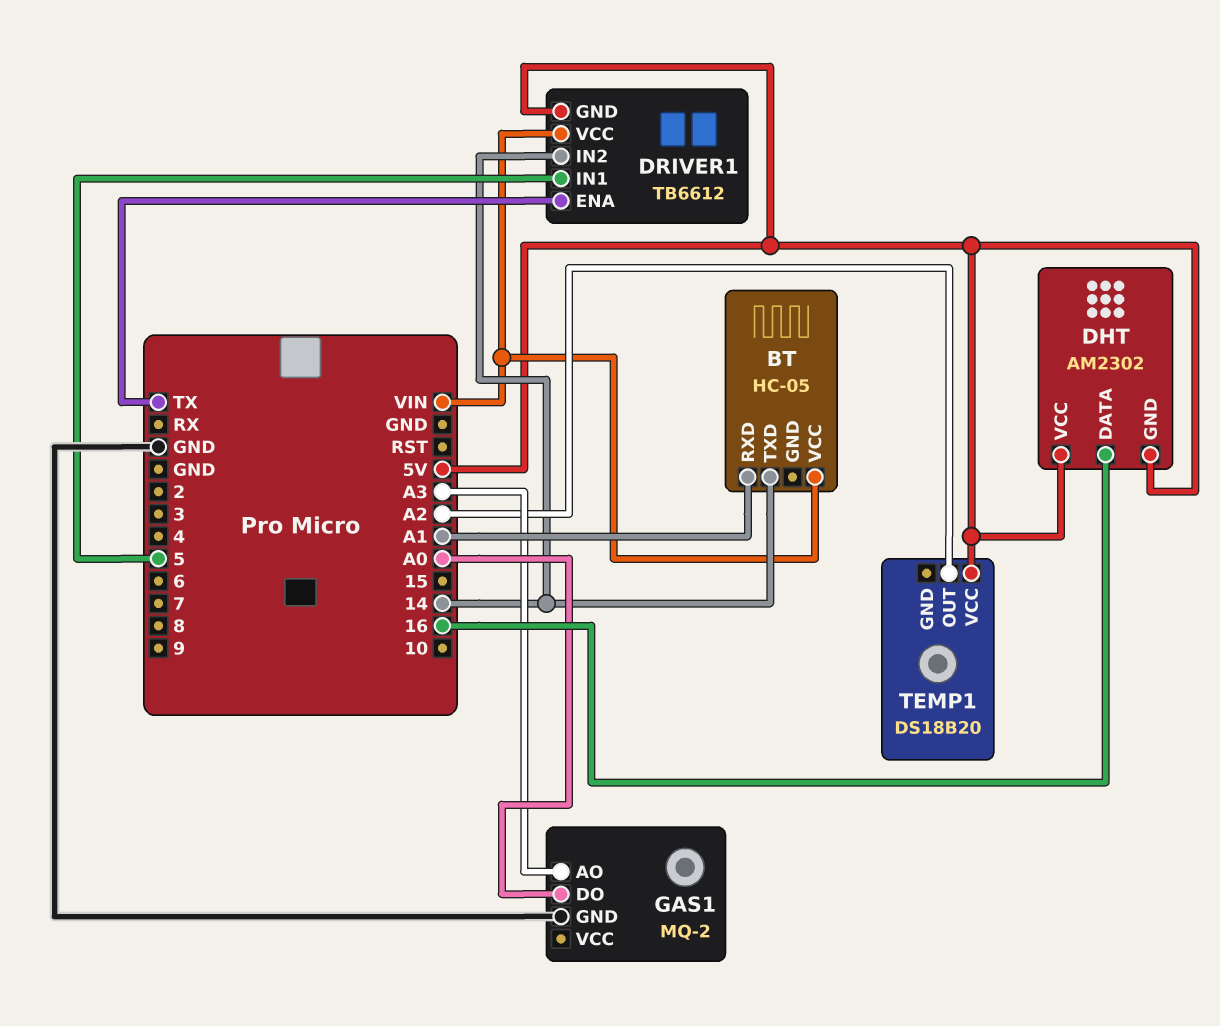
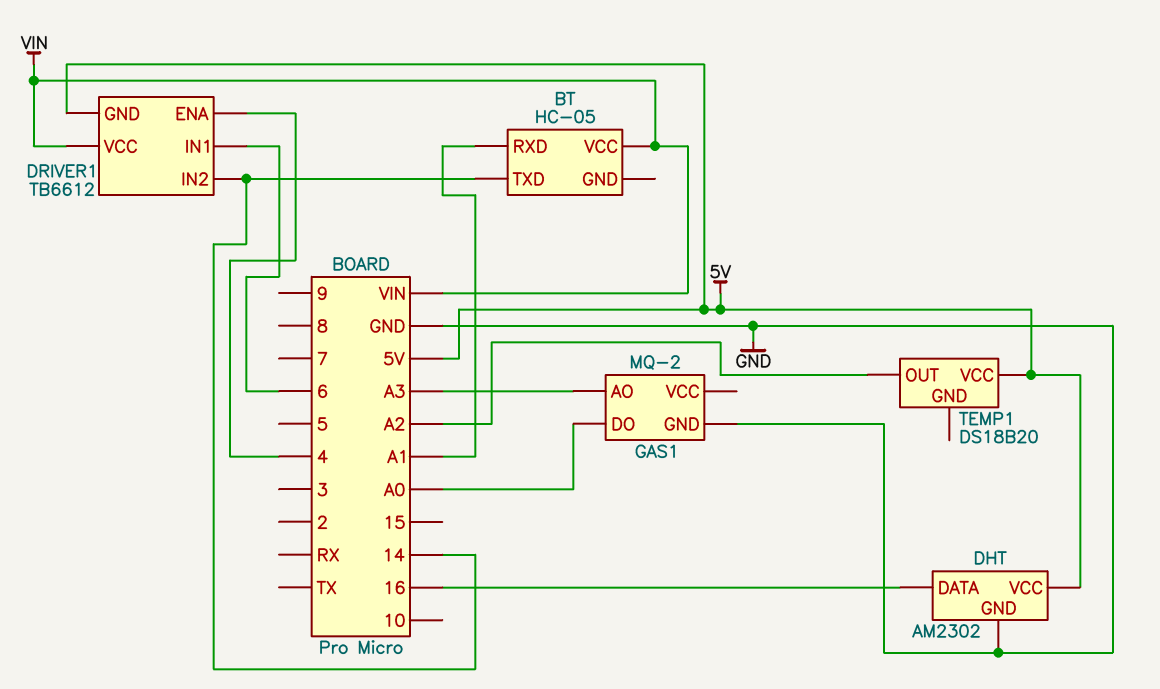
DHT pin GND: 5V -> GND
DRIVER1 pin ENA: TX -> 4
DRIVER1 pin IN1: 5 -> 6

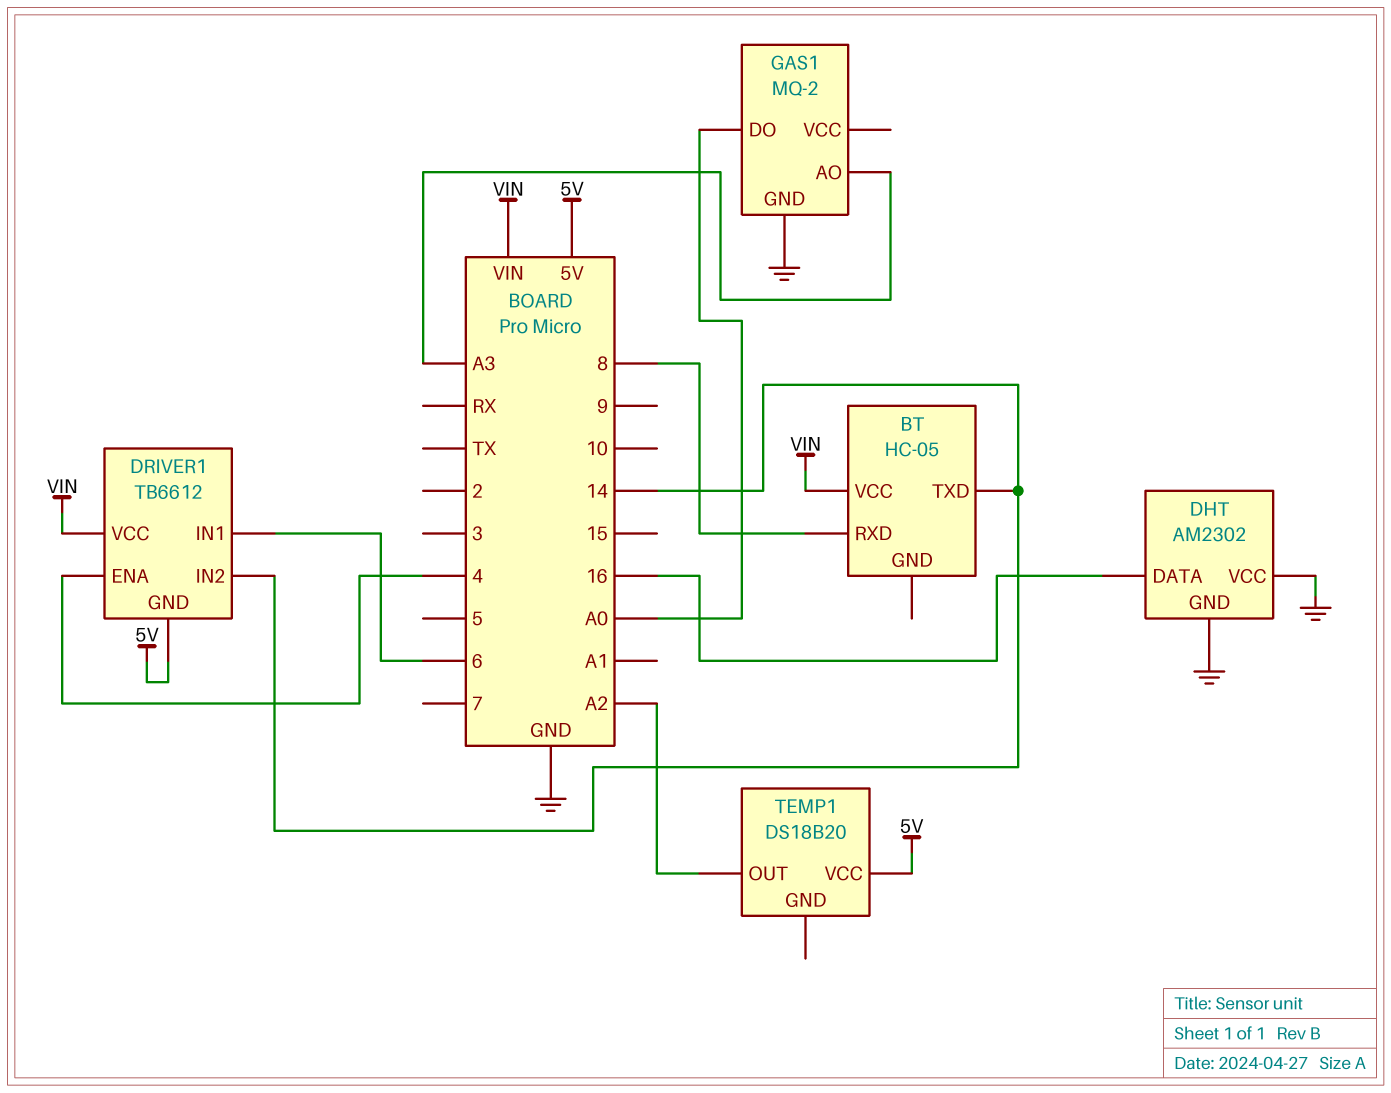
BT pin RXD: A1 -> 8
DHT pin VCC: 5V -> GND

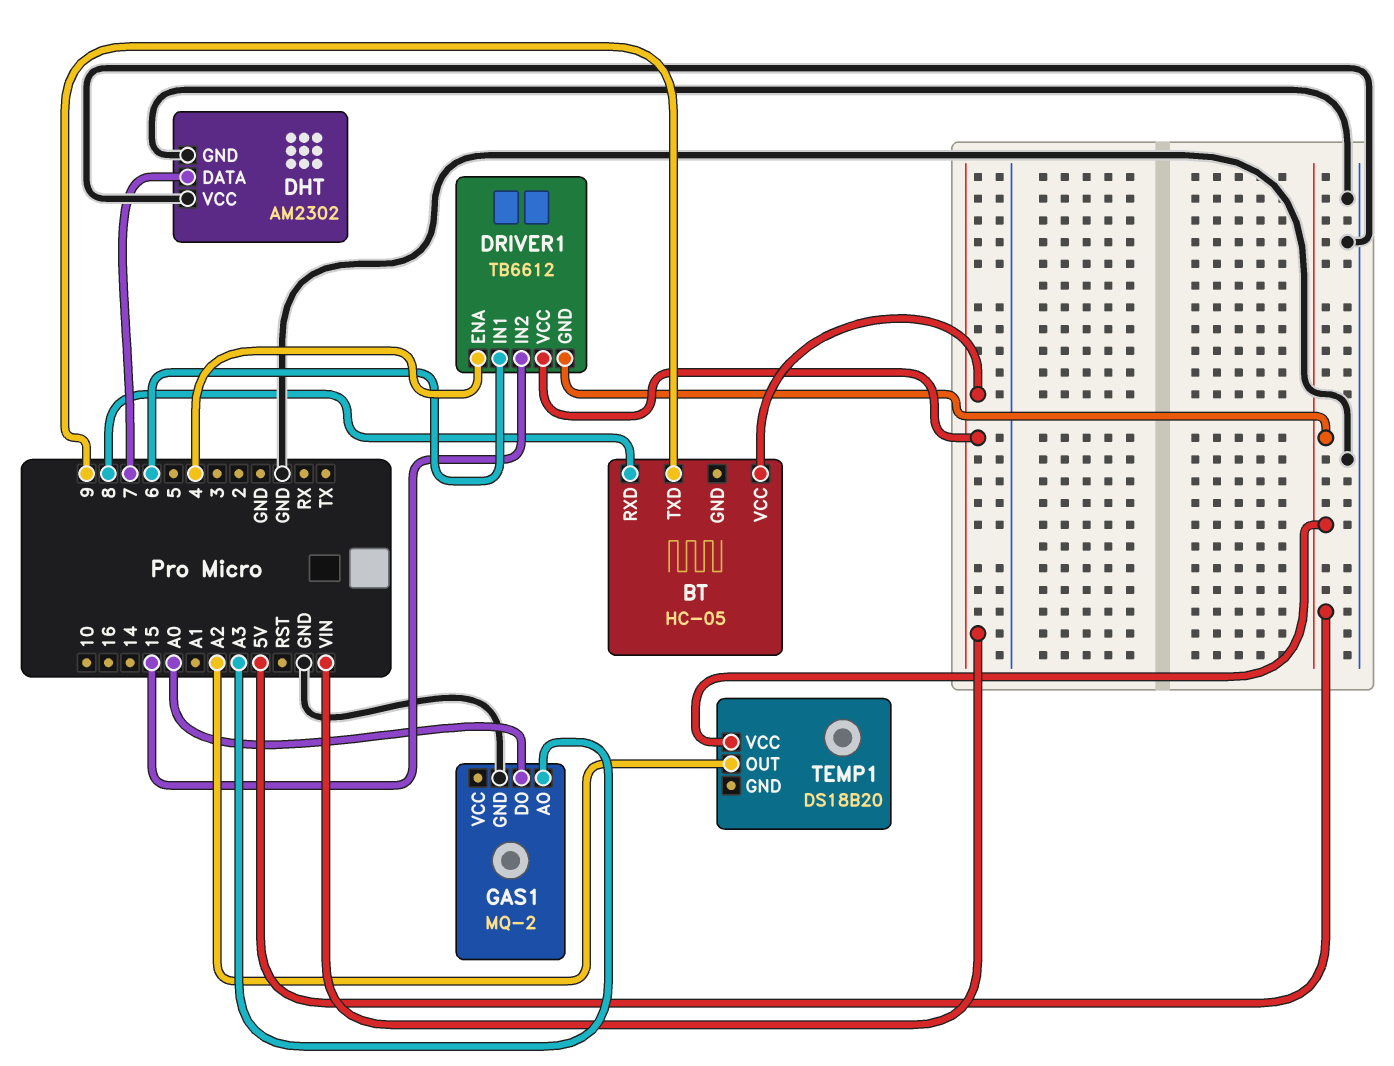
BT pin TXD: 14 -> 9
DHT pin DATA: 16 -> 7
DRIVER1 pin IN2: 14 -> 15

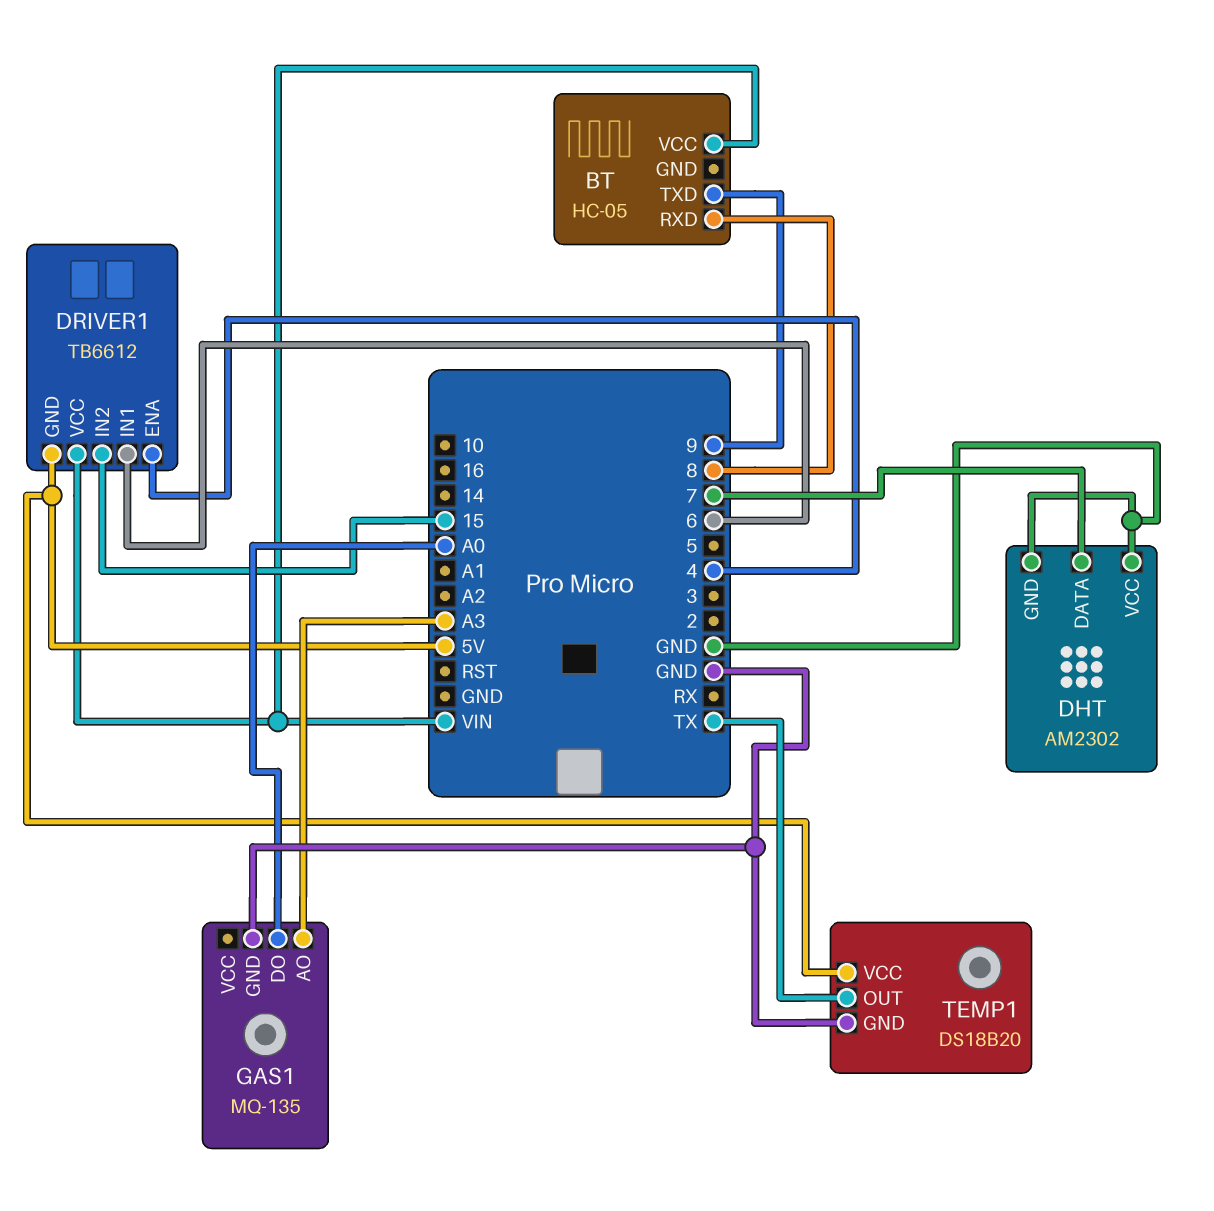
GAS1: MQ-2 -> MQ-135
TEMP1 pin GND: none -> GND
TEMP1 pin OUT: A2 -> TX

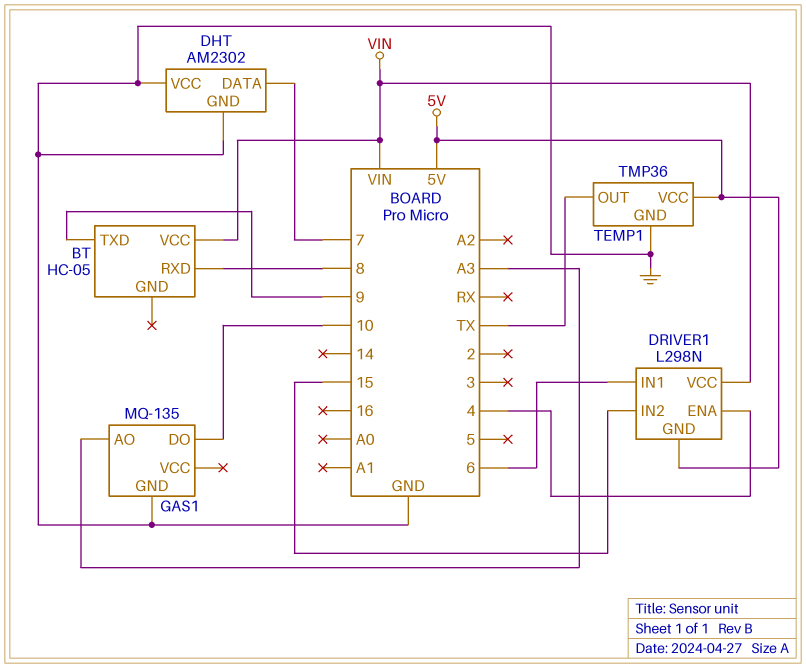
DRIVER1: TB6612 -> L298N
GAS1 pin DO: A0 -> 10
TEMP1: DS18B20 -> TMP36

